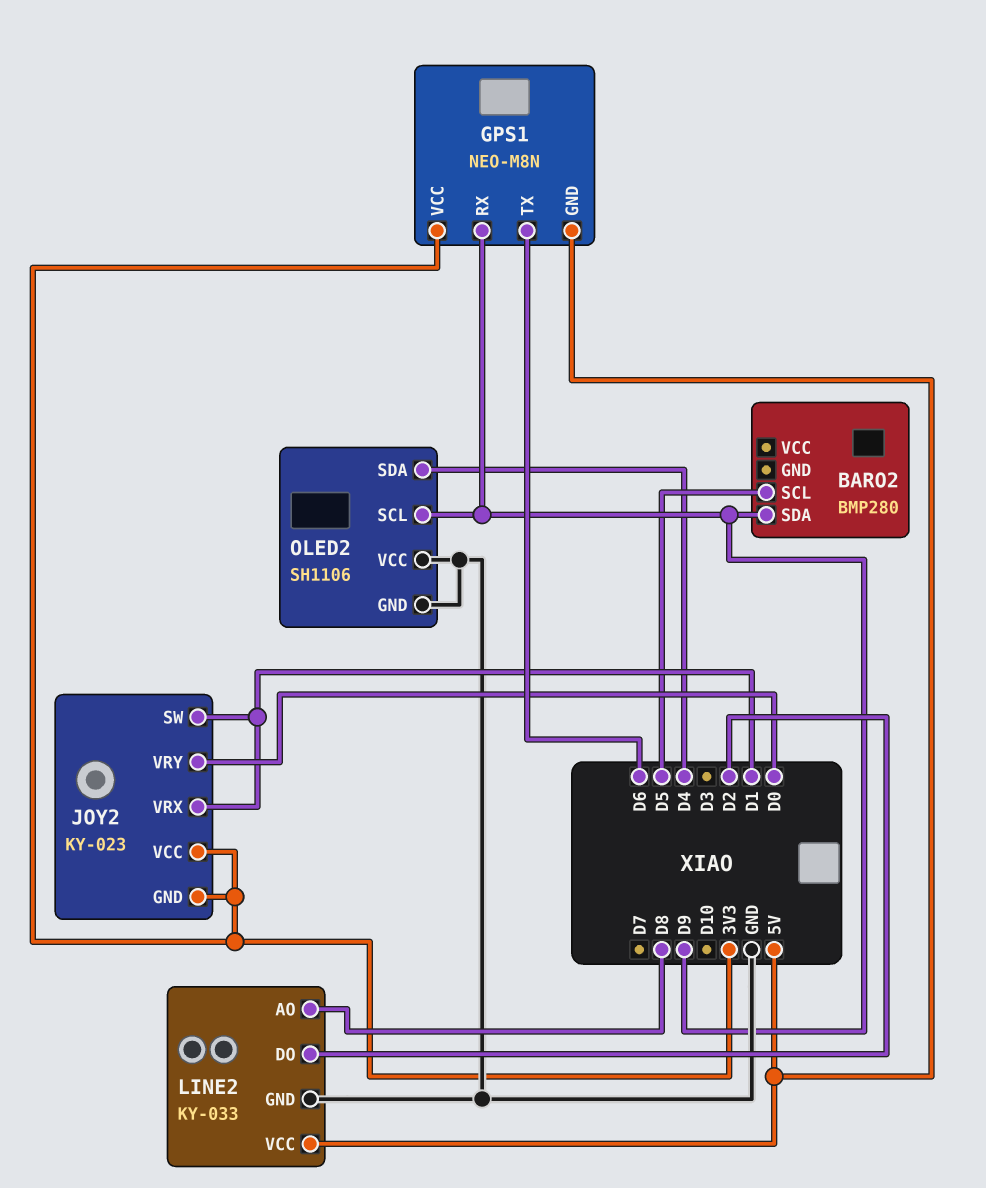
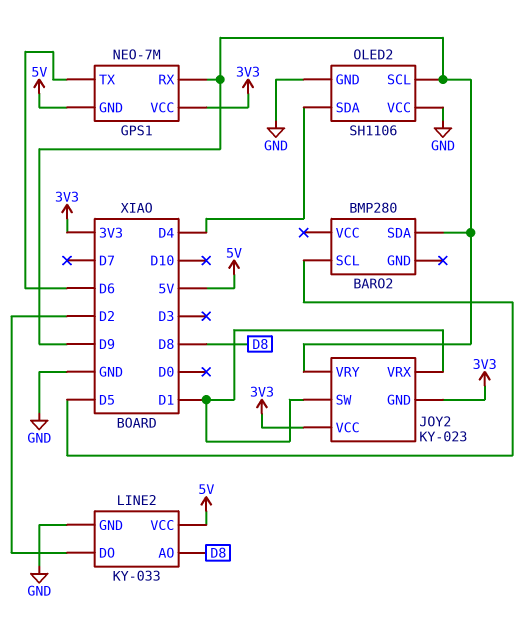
GPS1: NEO-M8N -> NEO-7M
JOY2 pin VRY: D0 -> D9

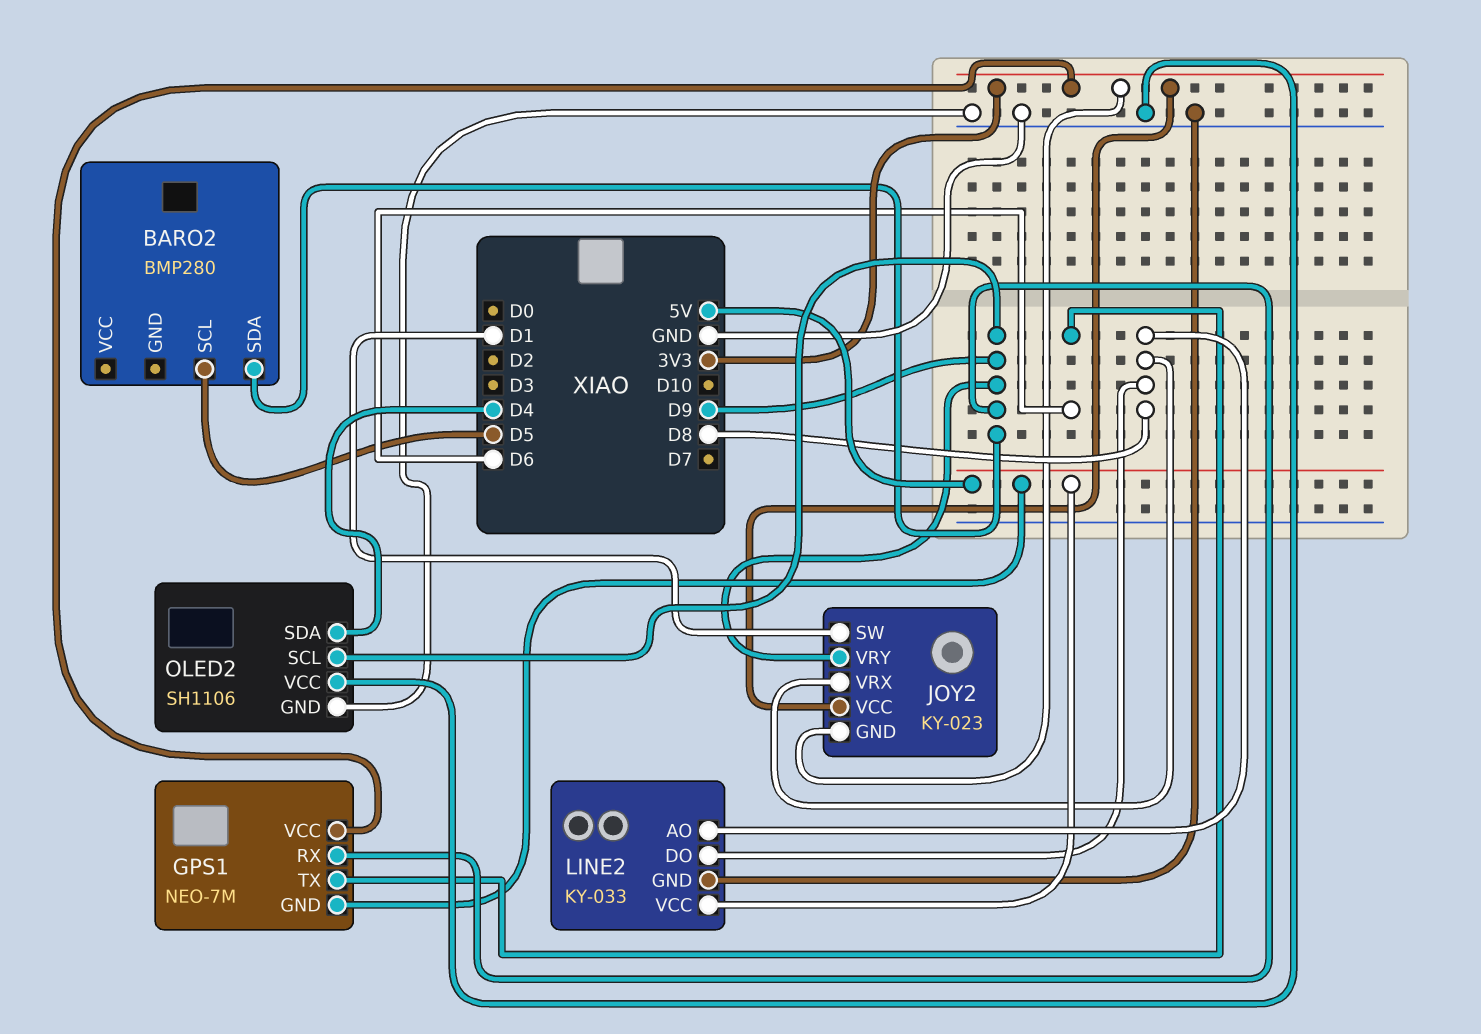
JOY2 pin VRX: D1 -> D8
LINE2 pin DO: D2 -> D8

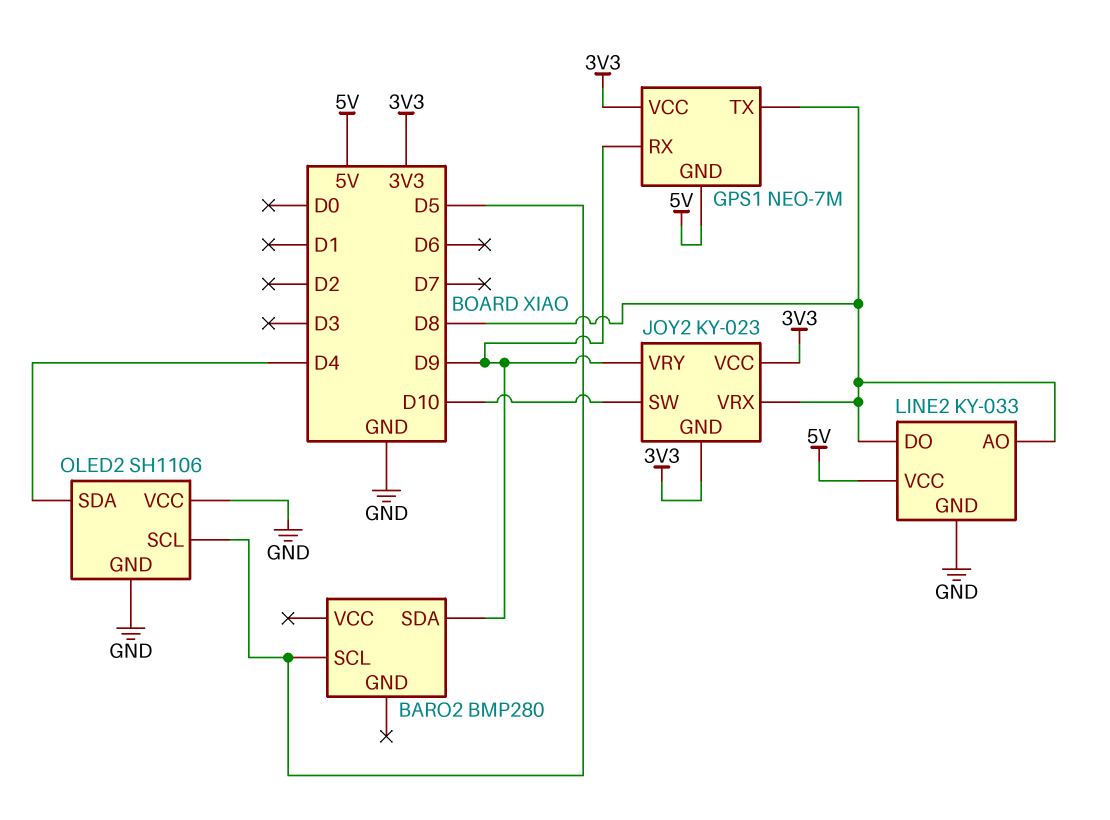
GPS1 pin TX: D6 -> D8
JOY2 pin SW: D1 -> D10
OLED2 pin SCL: D9 -> D5

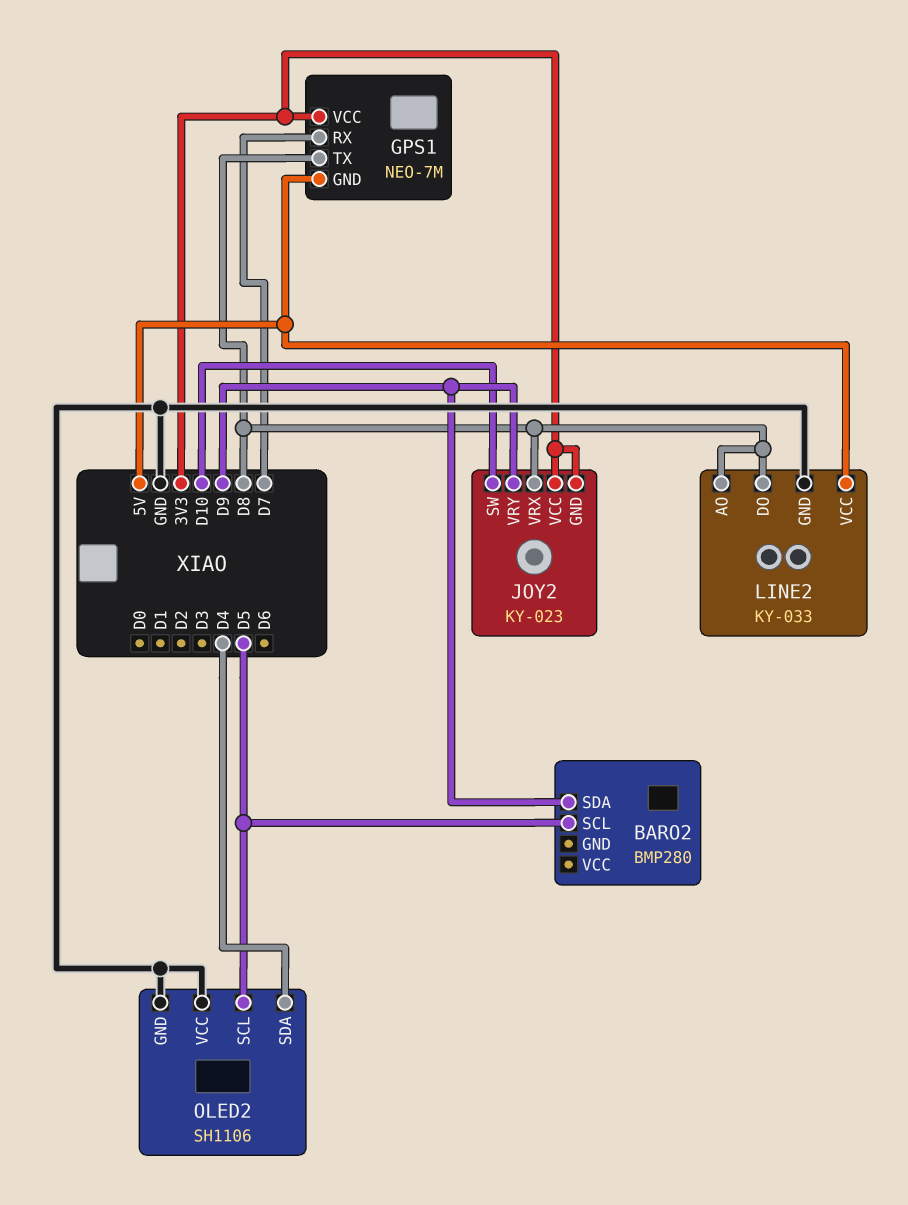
GPS1 pin RX: D9 -> D7

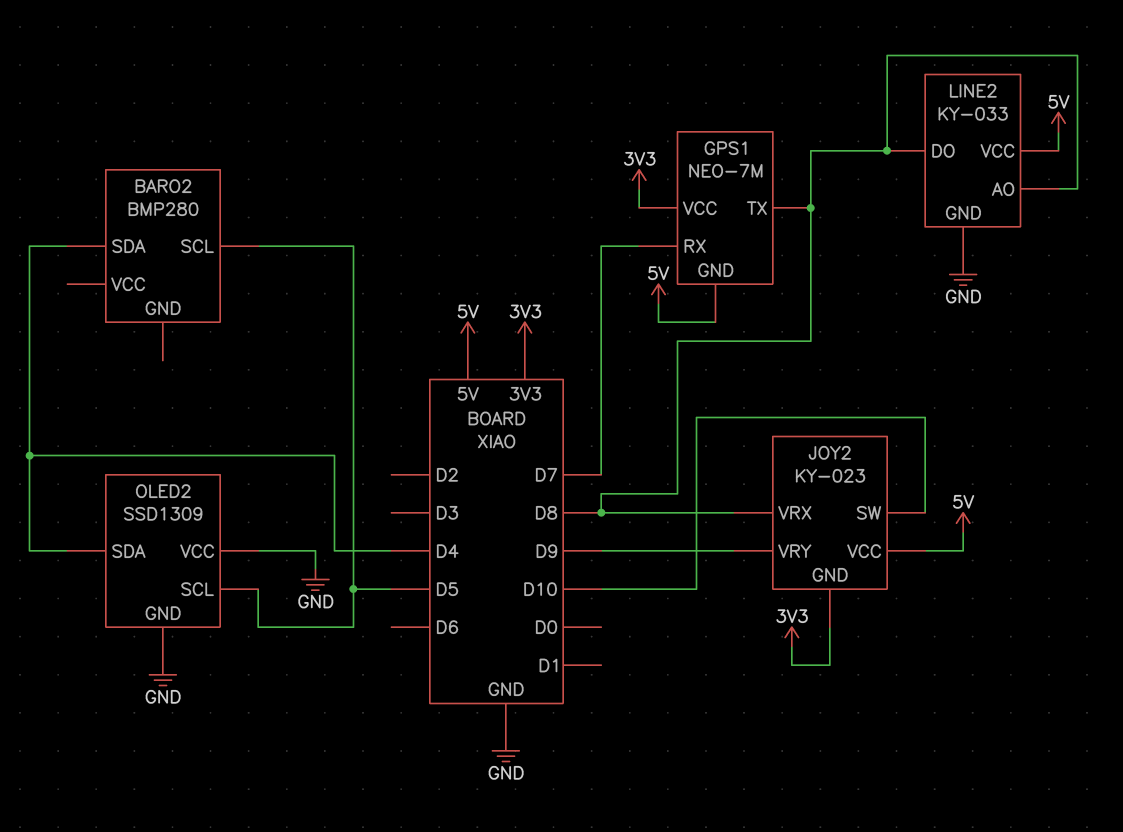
BARO2 pin SDA: D9 -> D4
JOY2 pin VCC: 3V3 -> 5V
OLED2: SH1106 -> SSD1309

